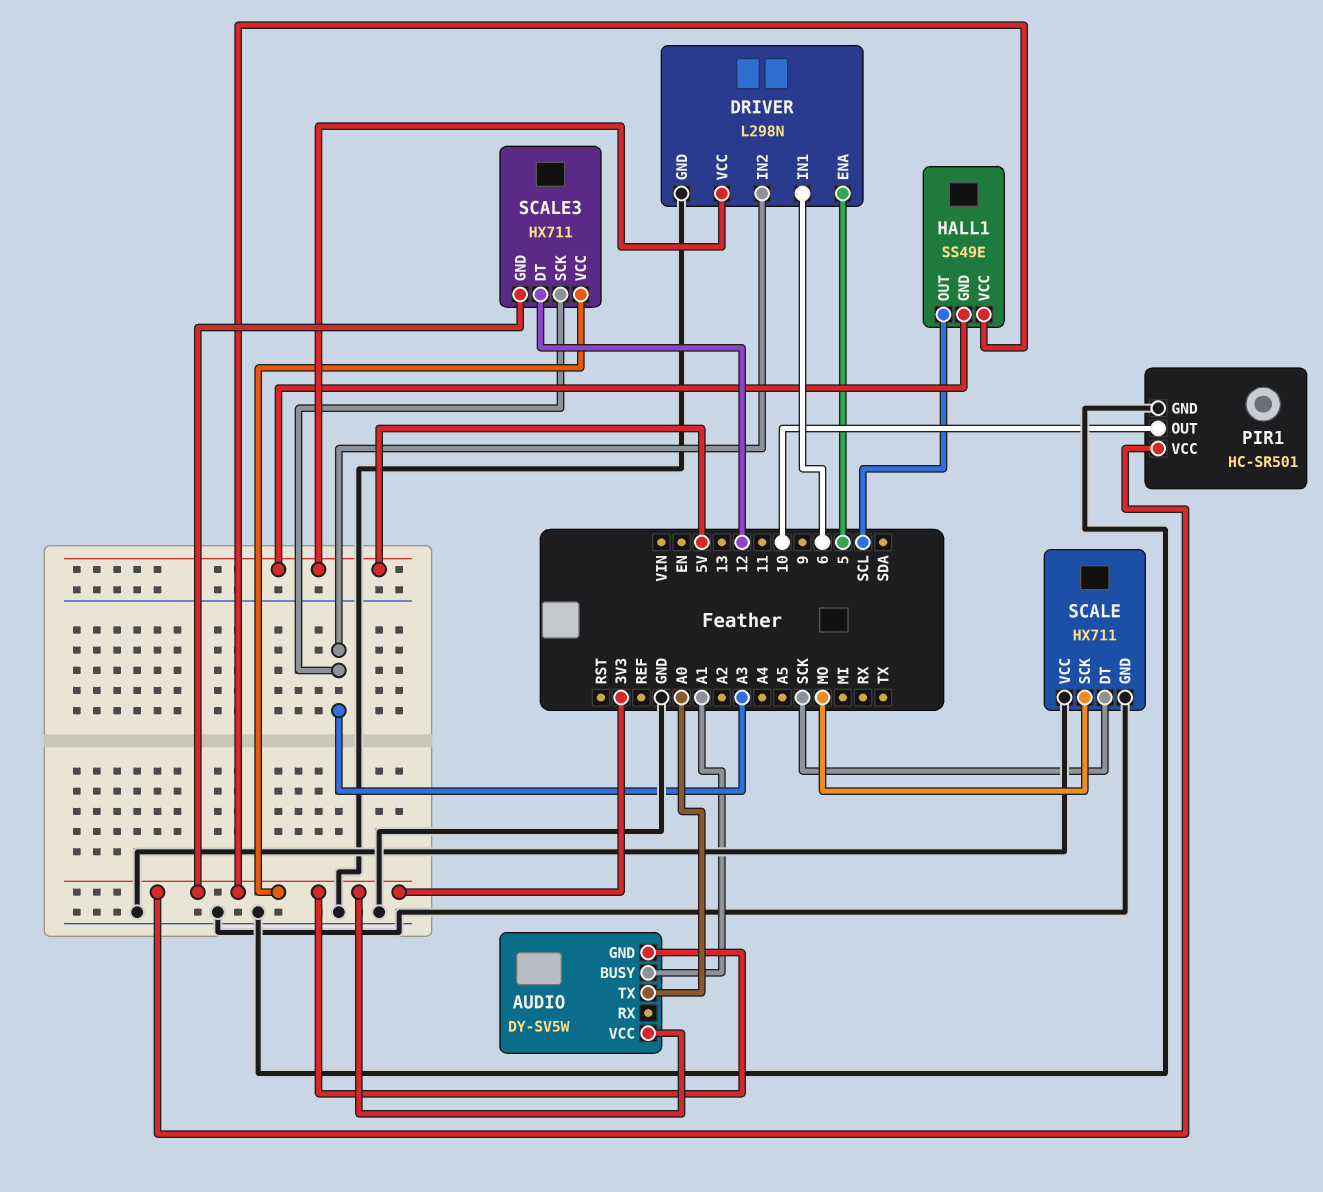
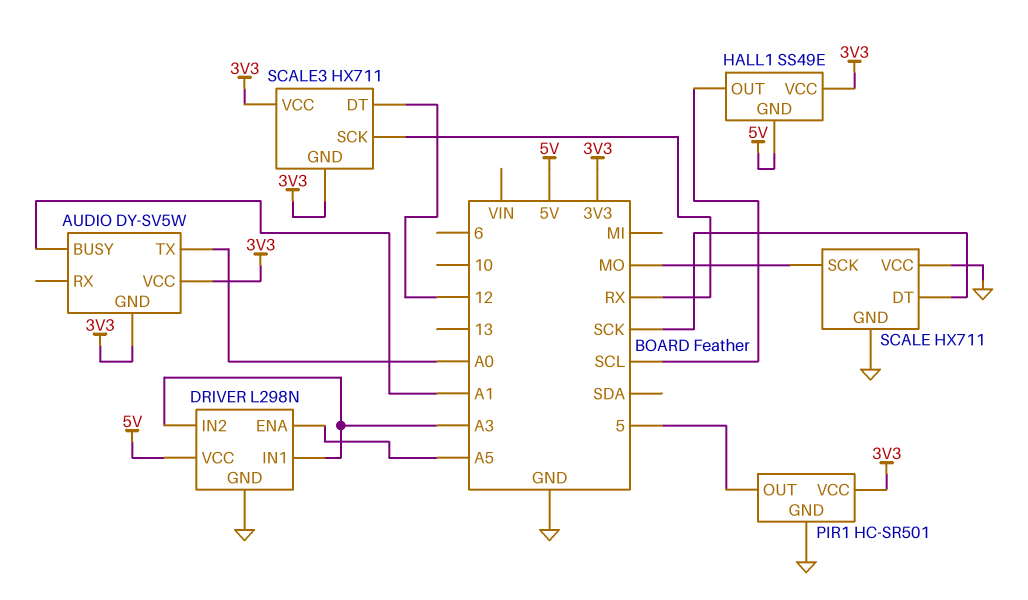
DRIVER pin ENA: 5 -> A5
DRIVER pin IN1: 6 -> A3
PIR1 pin OUT: 10 -> 5
SCALE3 pin SCK: A3 -> RX

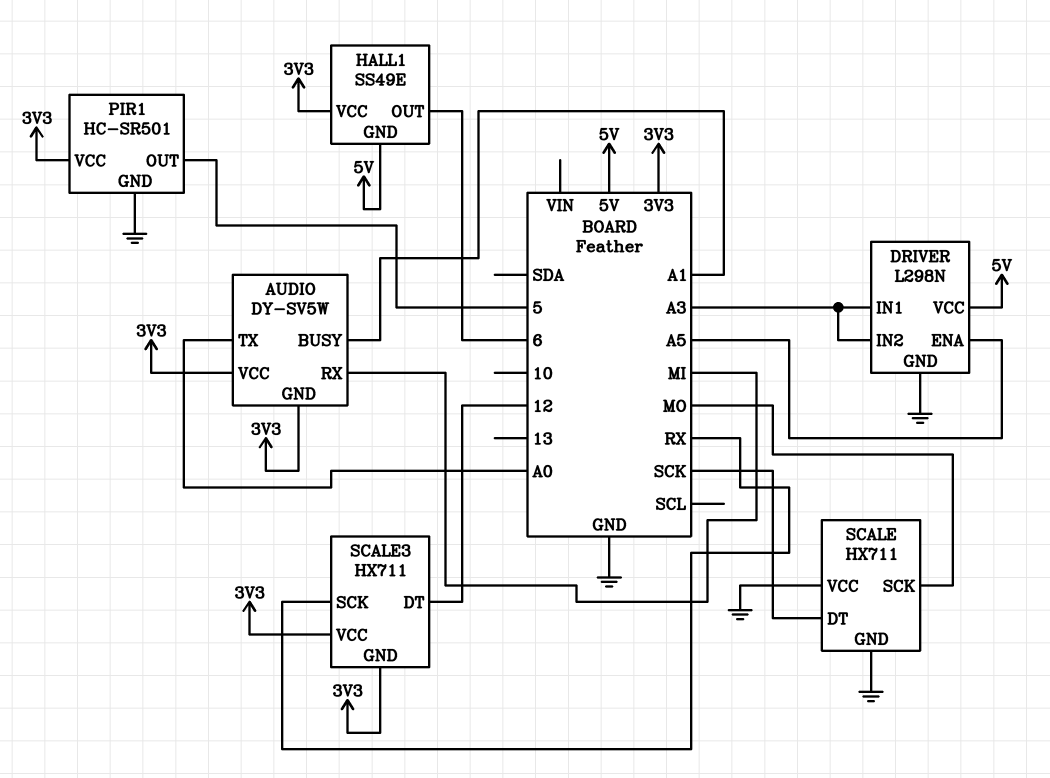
AUDIO pin RX: none -> MI
HALL1 pin OUT: SCL -> 6

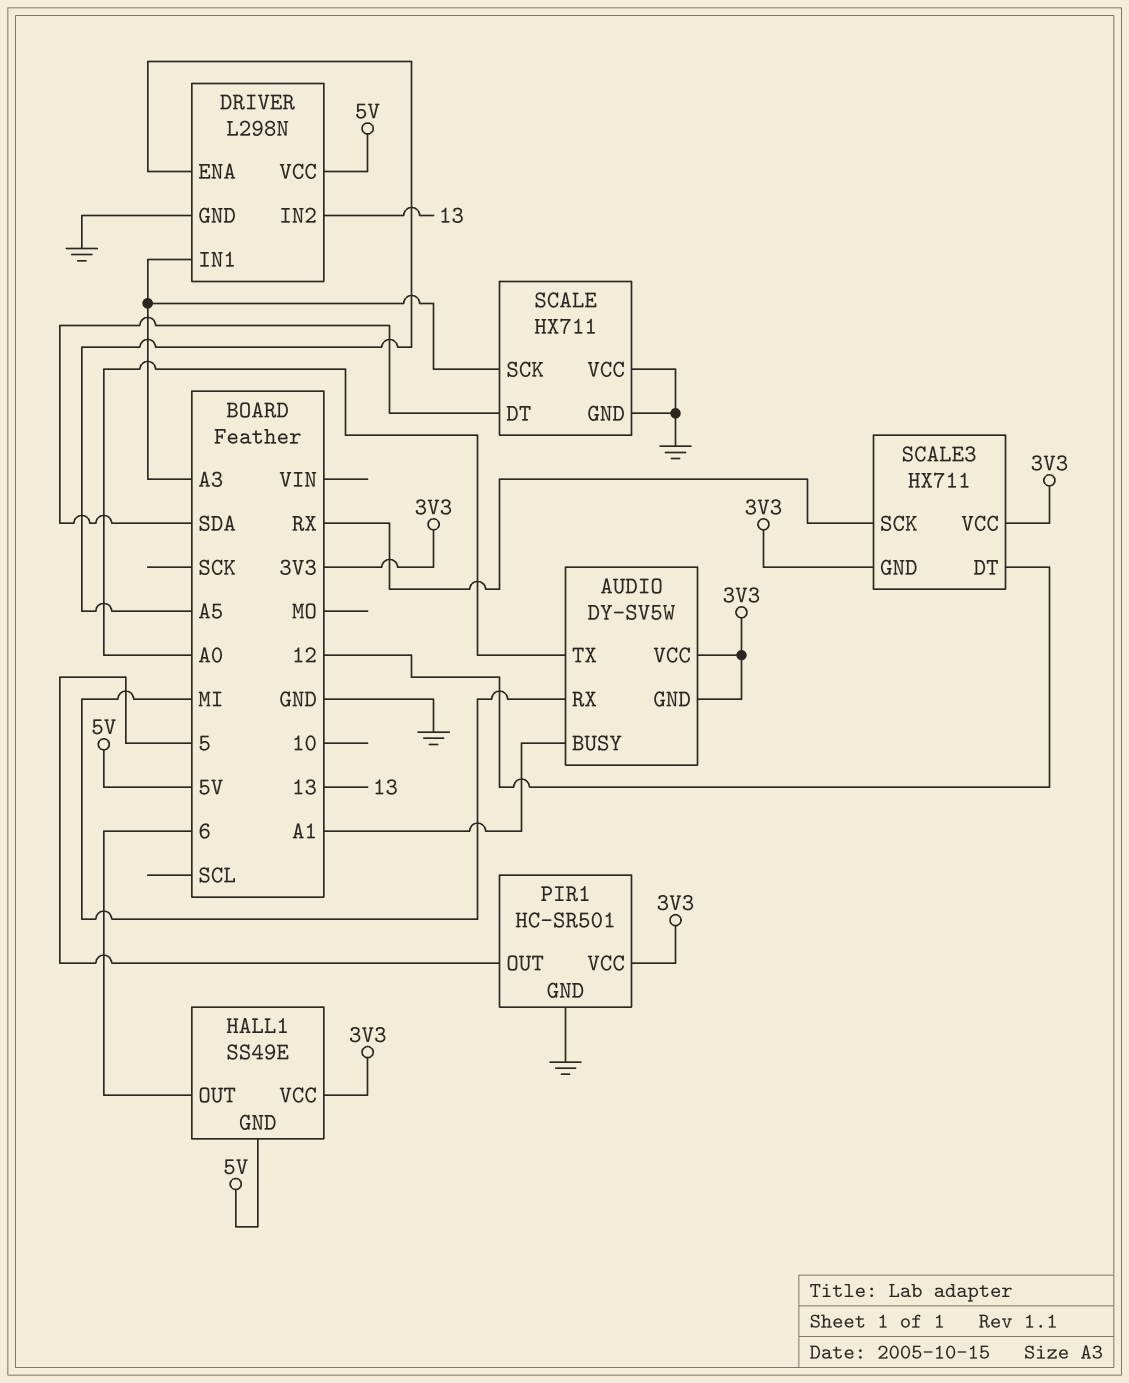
DRIVER pin IN2: A3 -> 13
SCALE pin DT: SCK -> SDA
SCALE pin SCK: MO -> A3

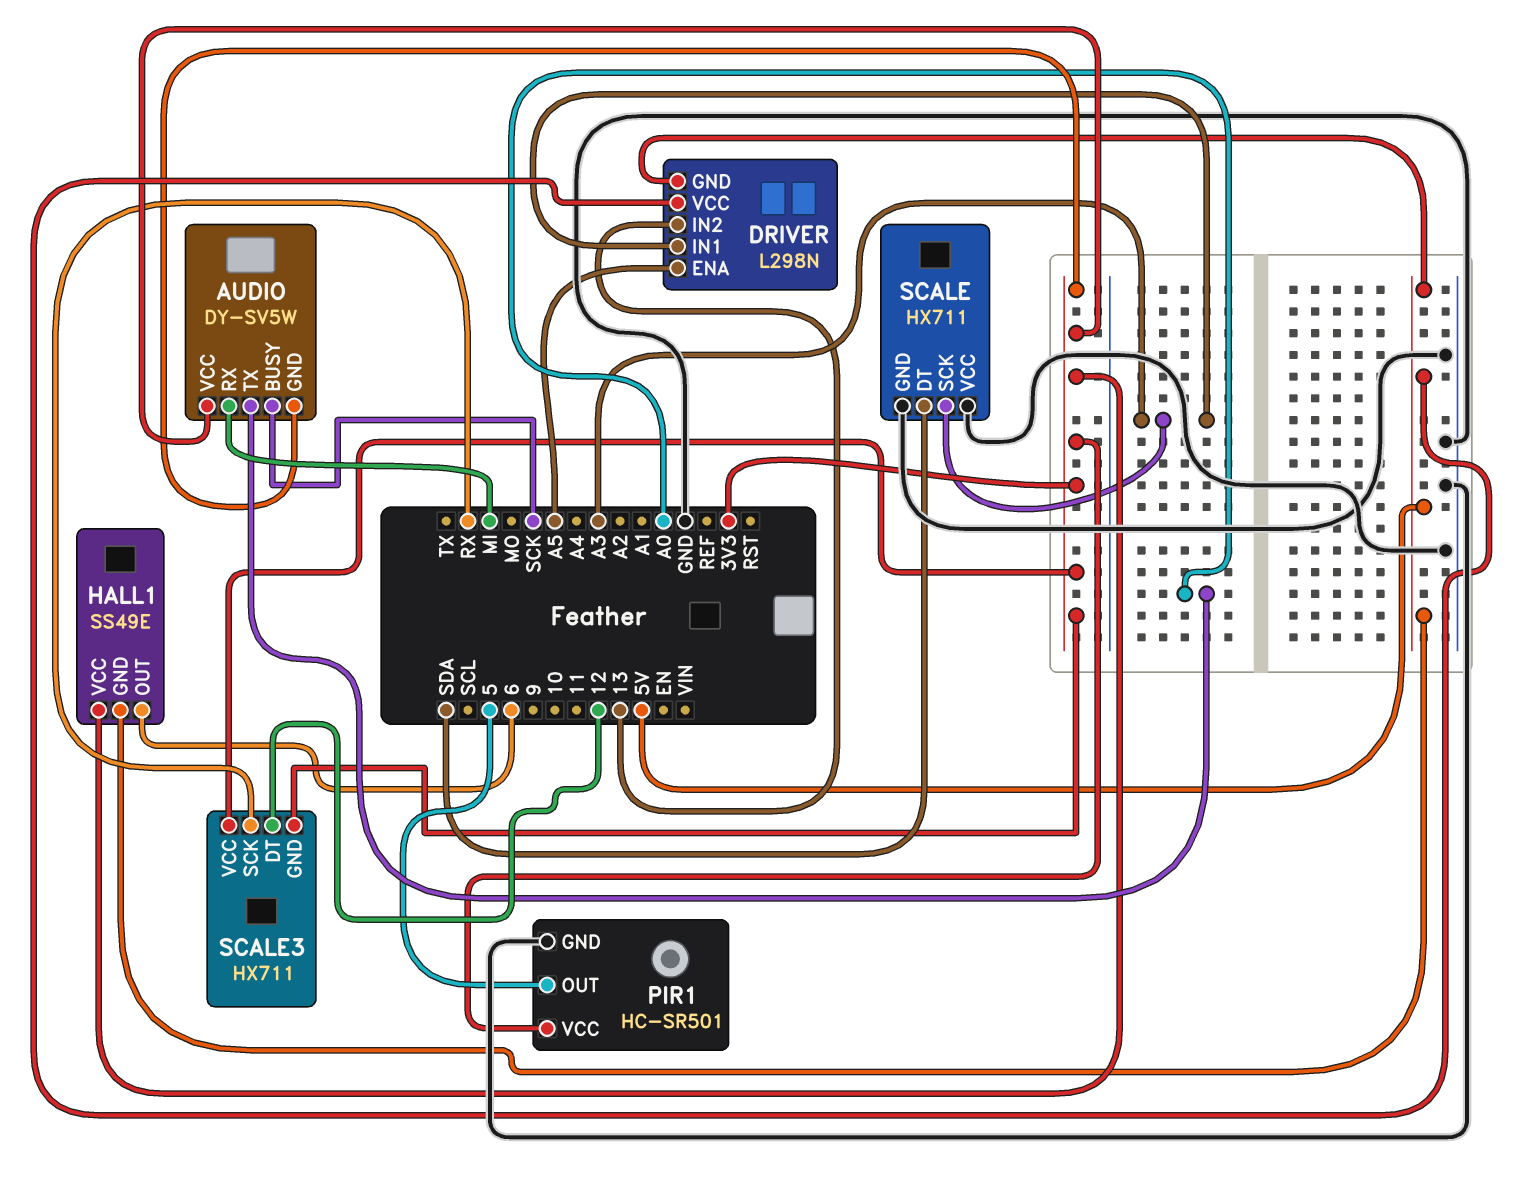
AUDIO pin BUSY: A1 -> SCK
DRIVER pin GND: GND -> 5V

